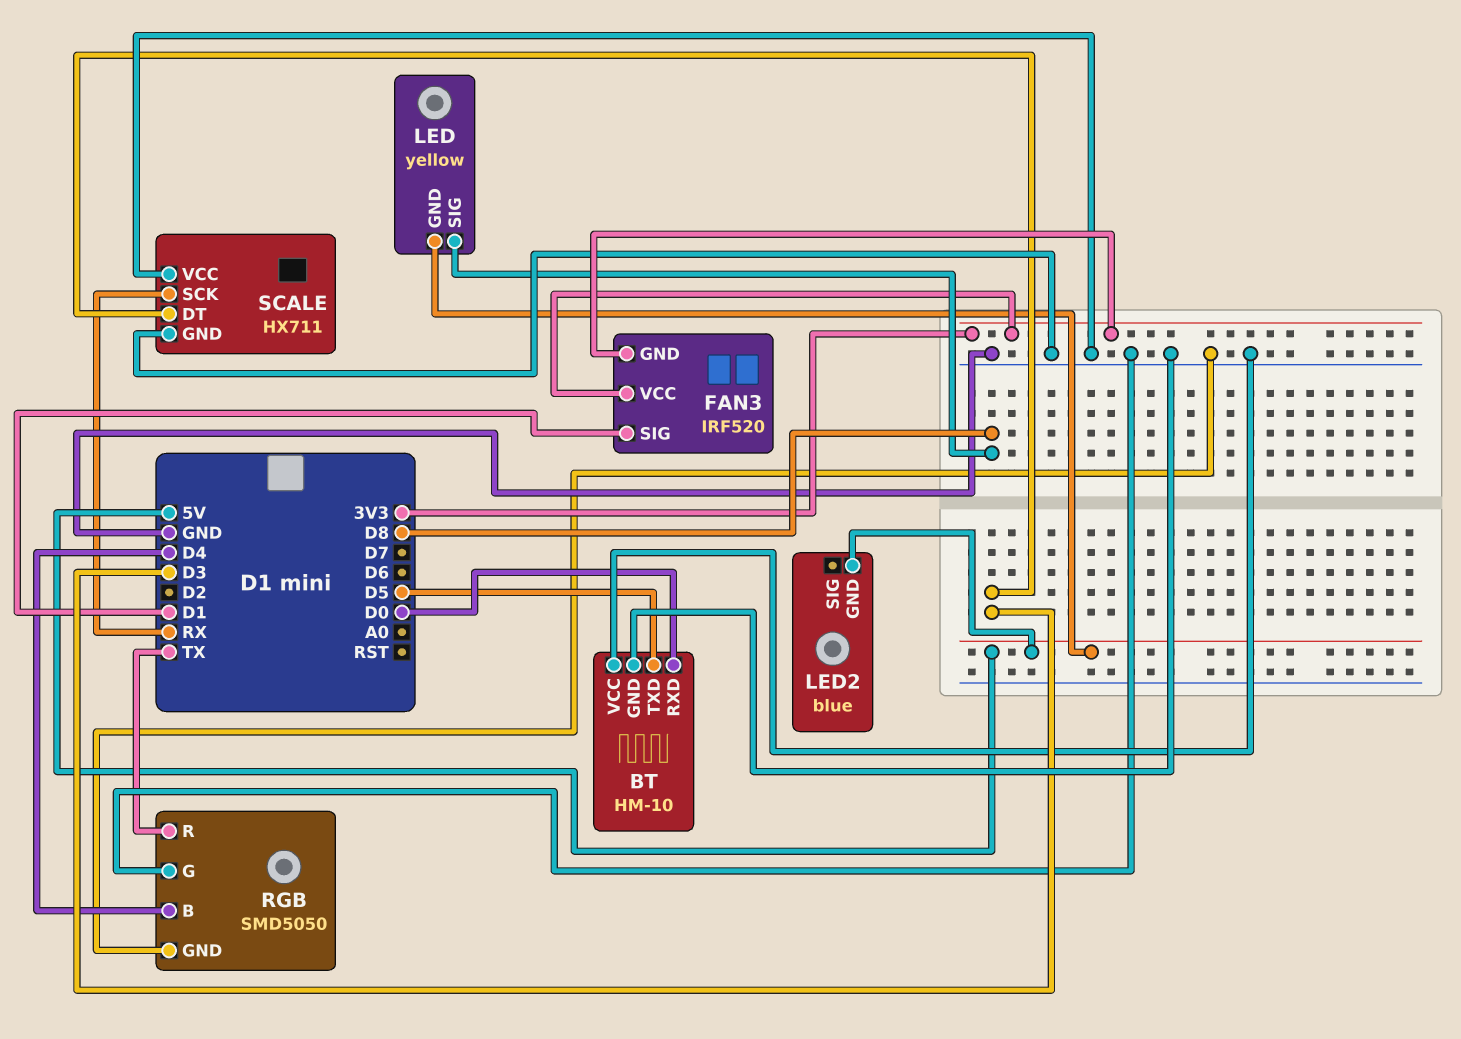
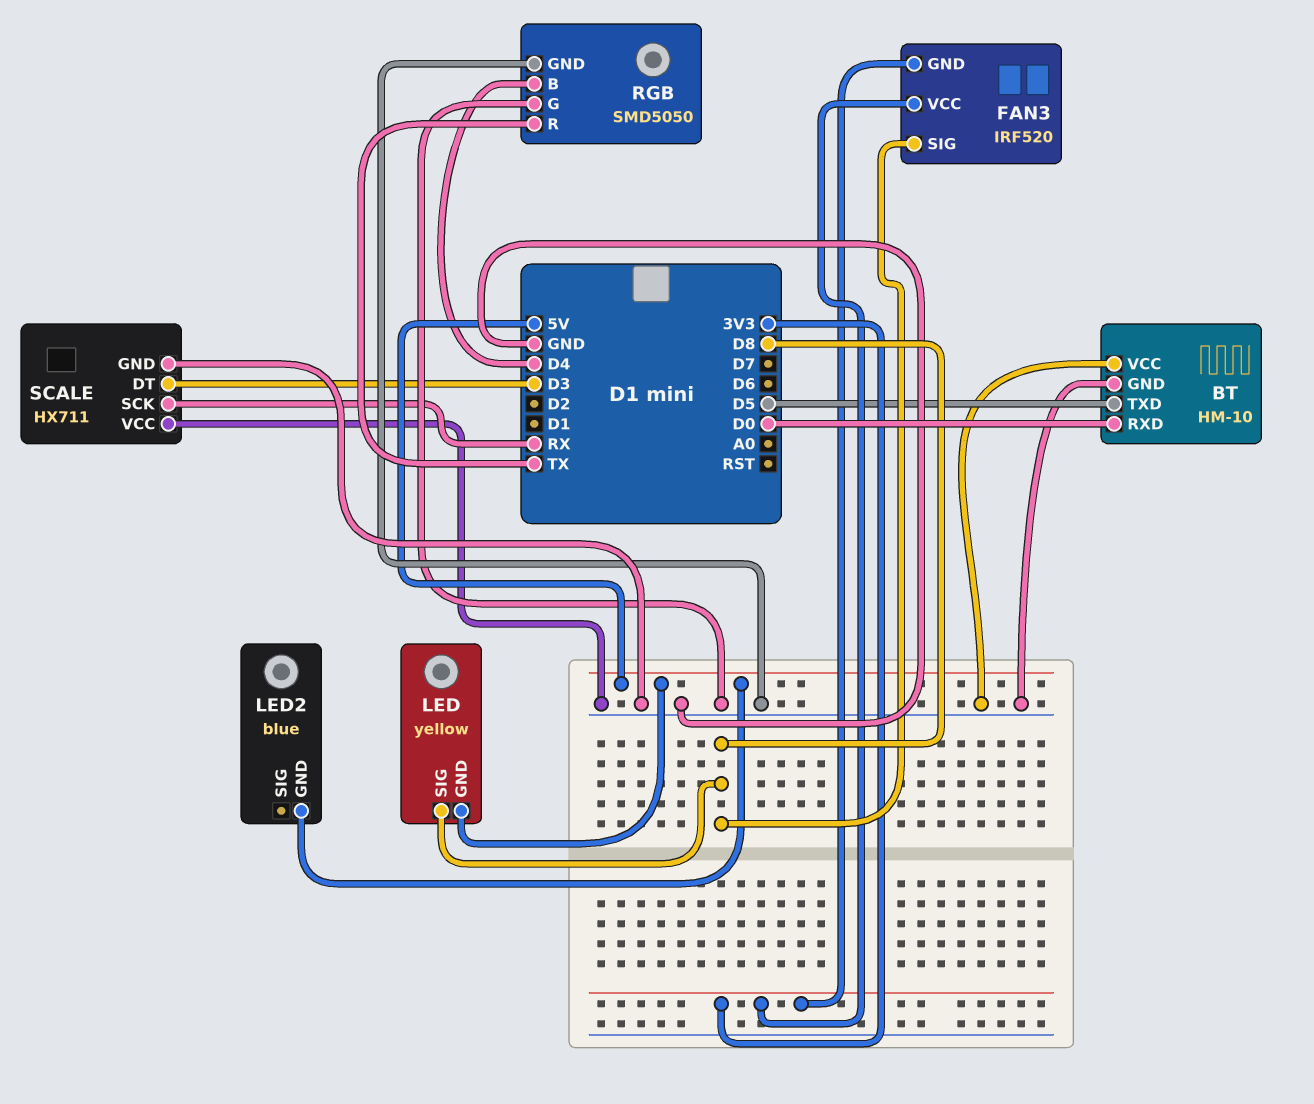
FAN3 pin SIG: D1 -> D8

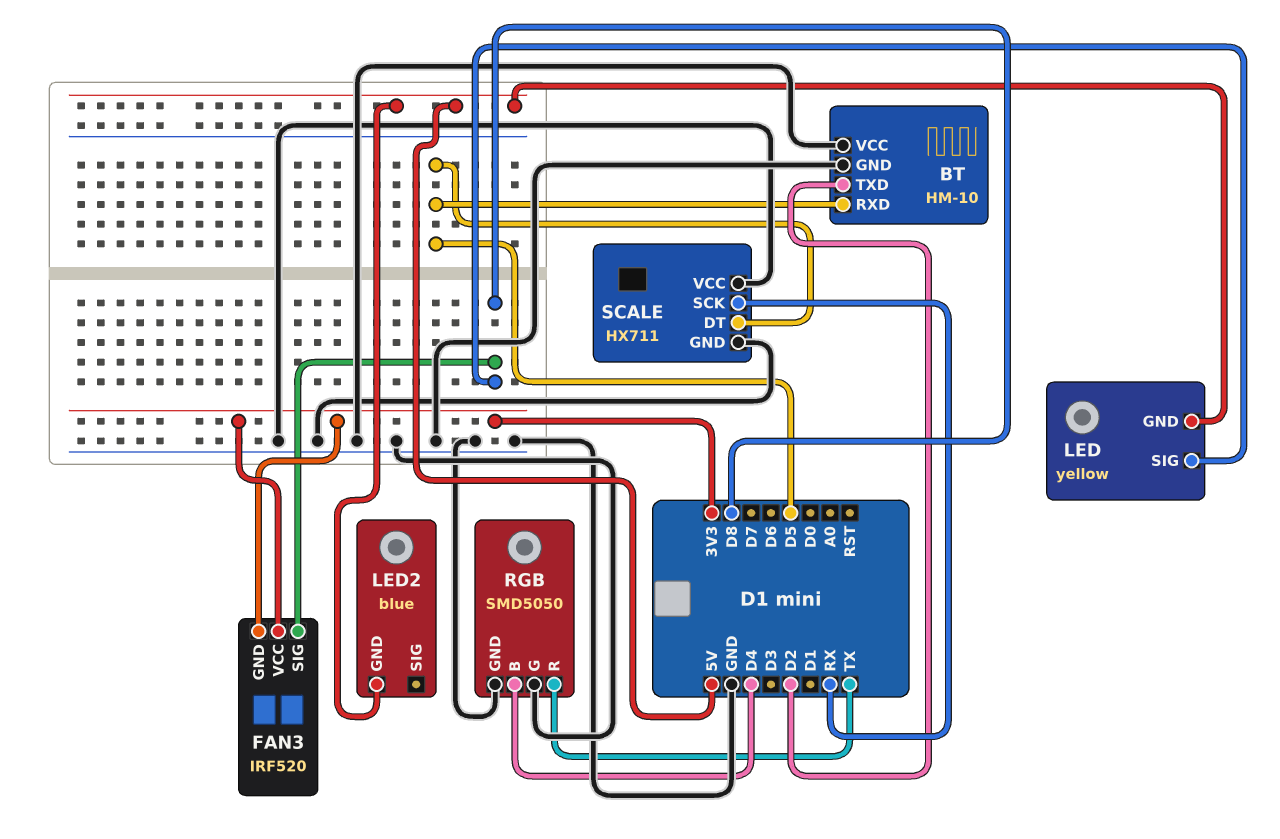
BT pin RXD: D0 -> D5
BT pin TXD: D5 -> D2
SCALE pin DT: D3 -> D5

